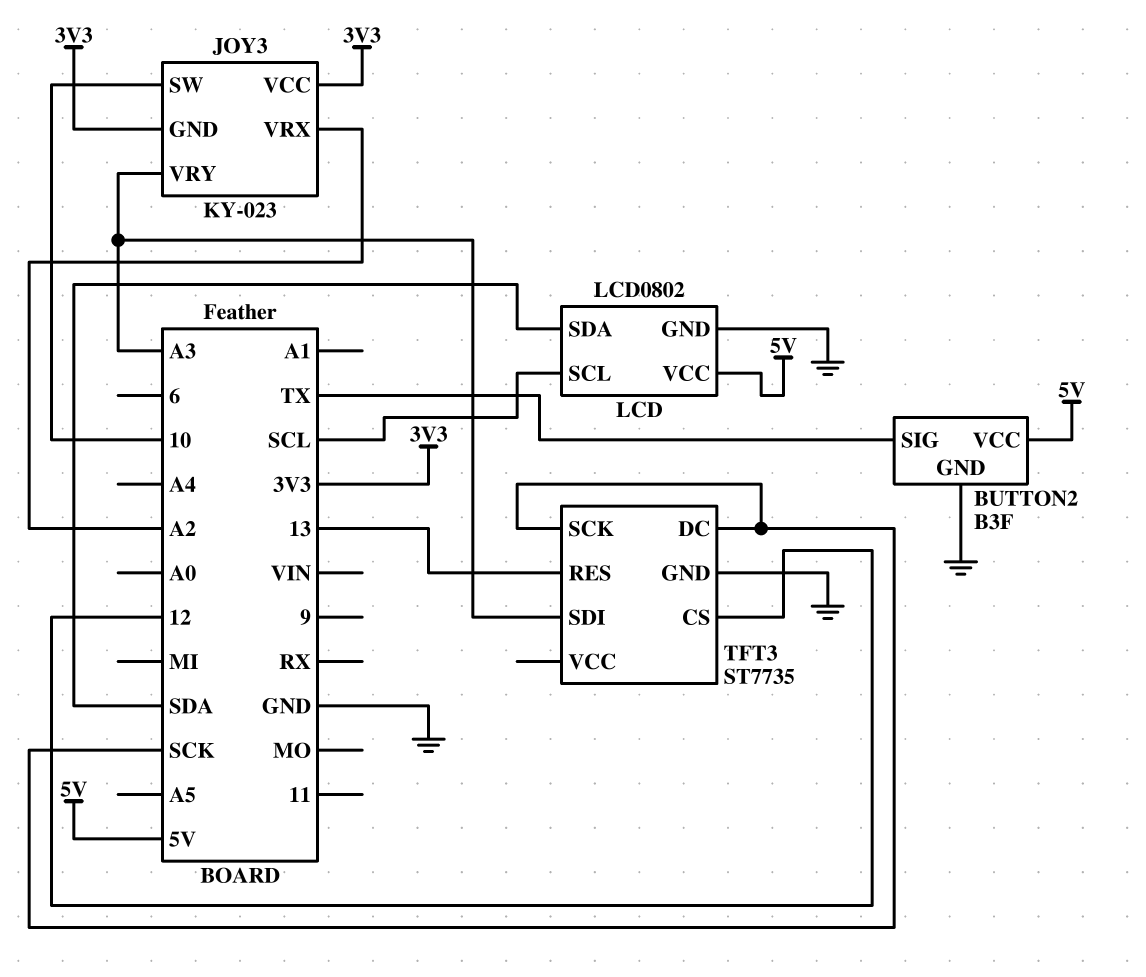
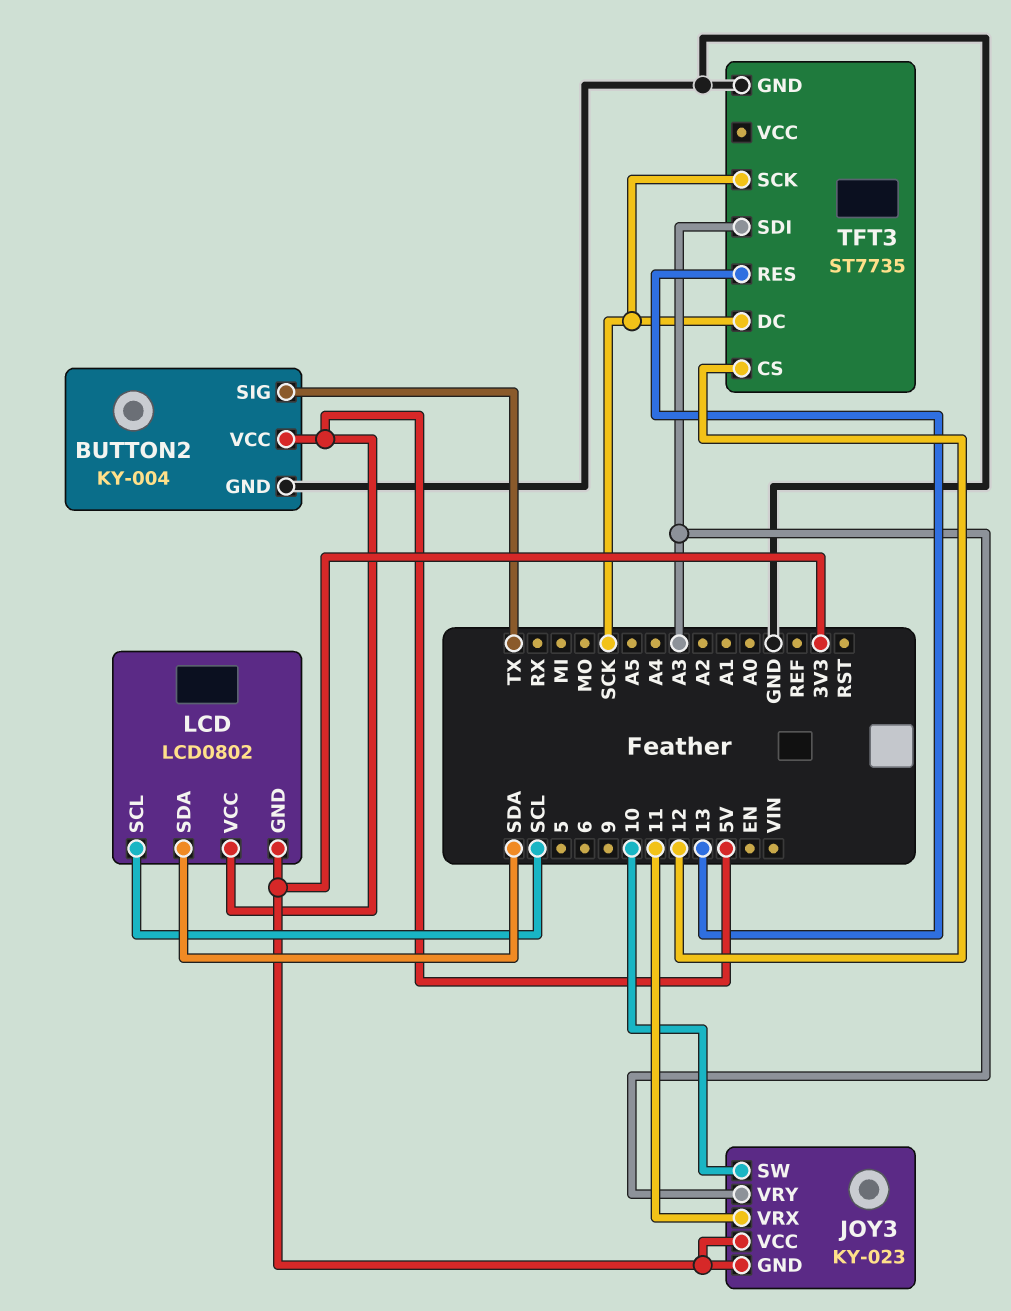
BUTTON2: B3F -> KY-004
JOY3 pin VRX: A2 -> 11
LCD pin GND: GND -> 3V3

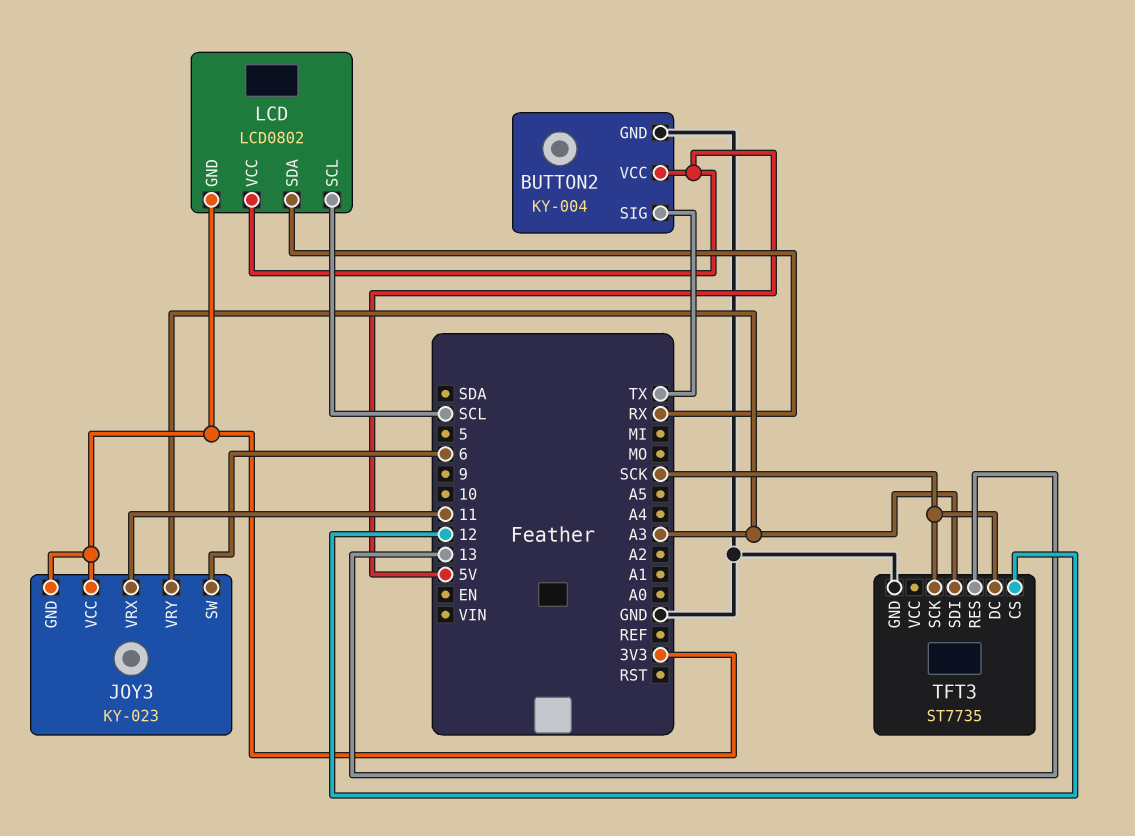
JOY3 pin SW: 10 -> 6
LCD pin SDA: SDA -> RX

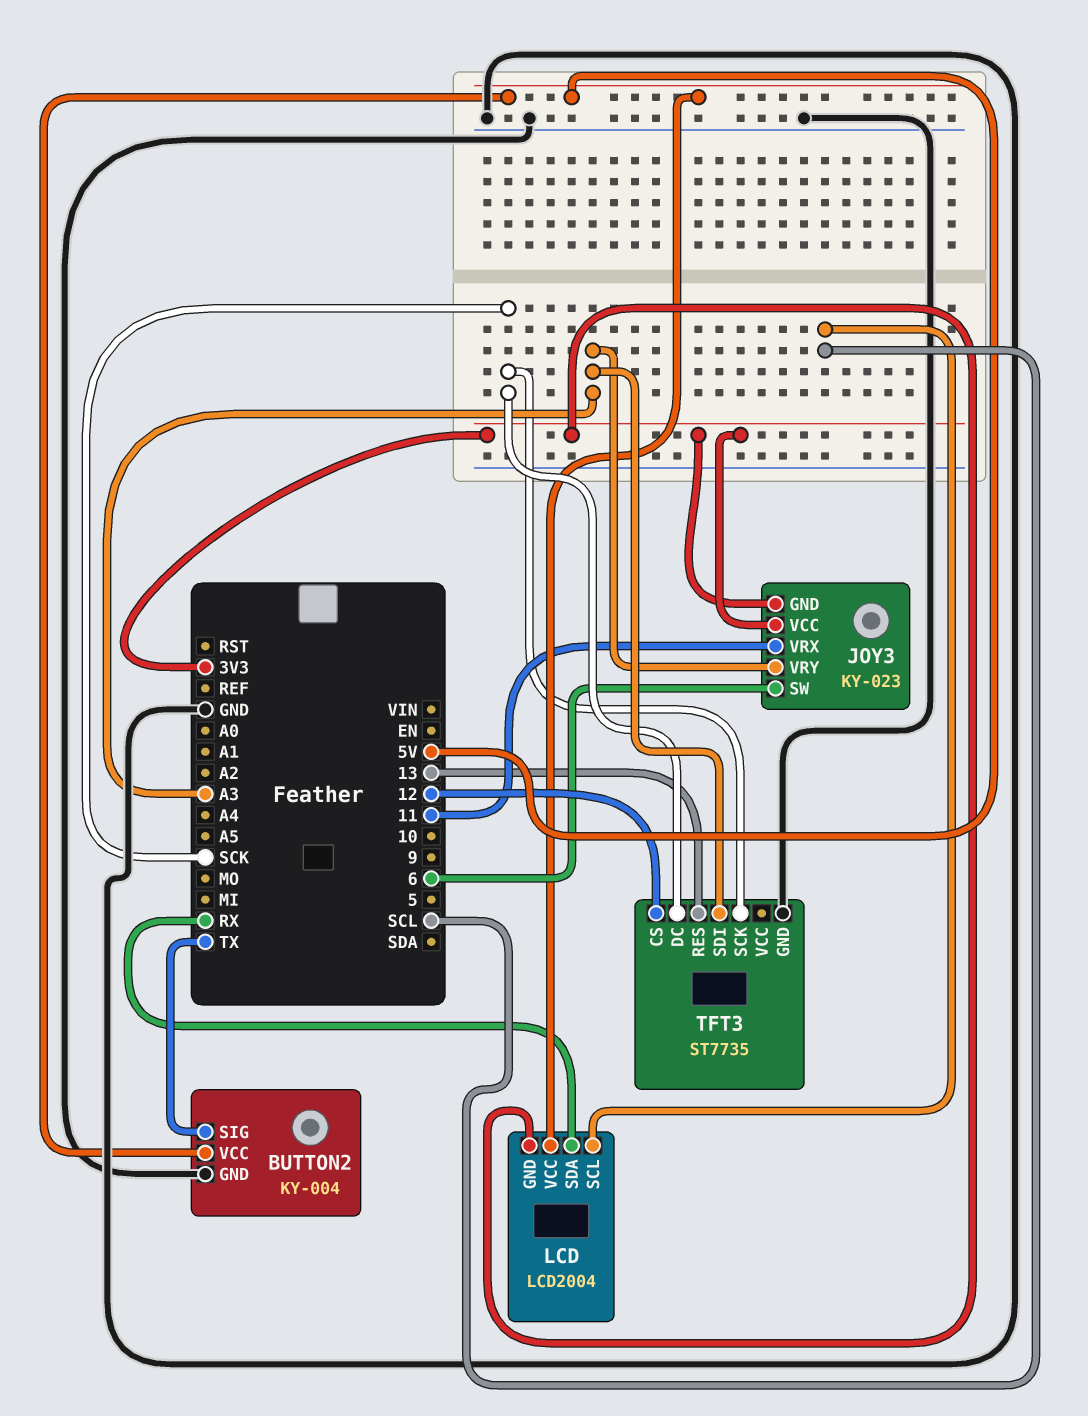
LCD: LCD0802 -> LCD2004

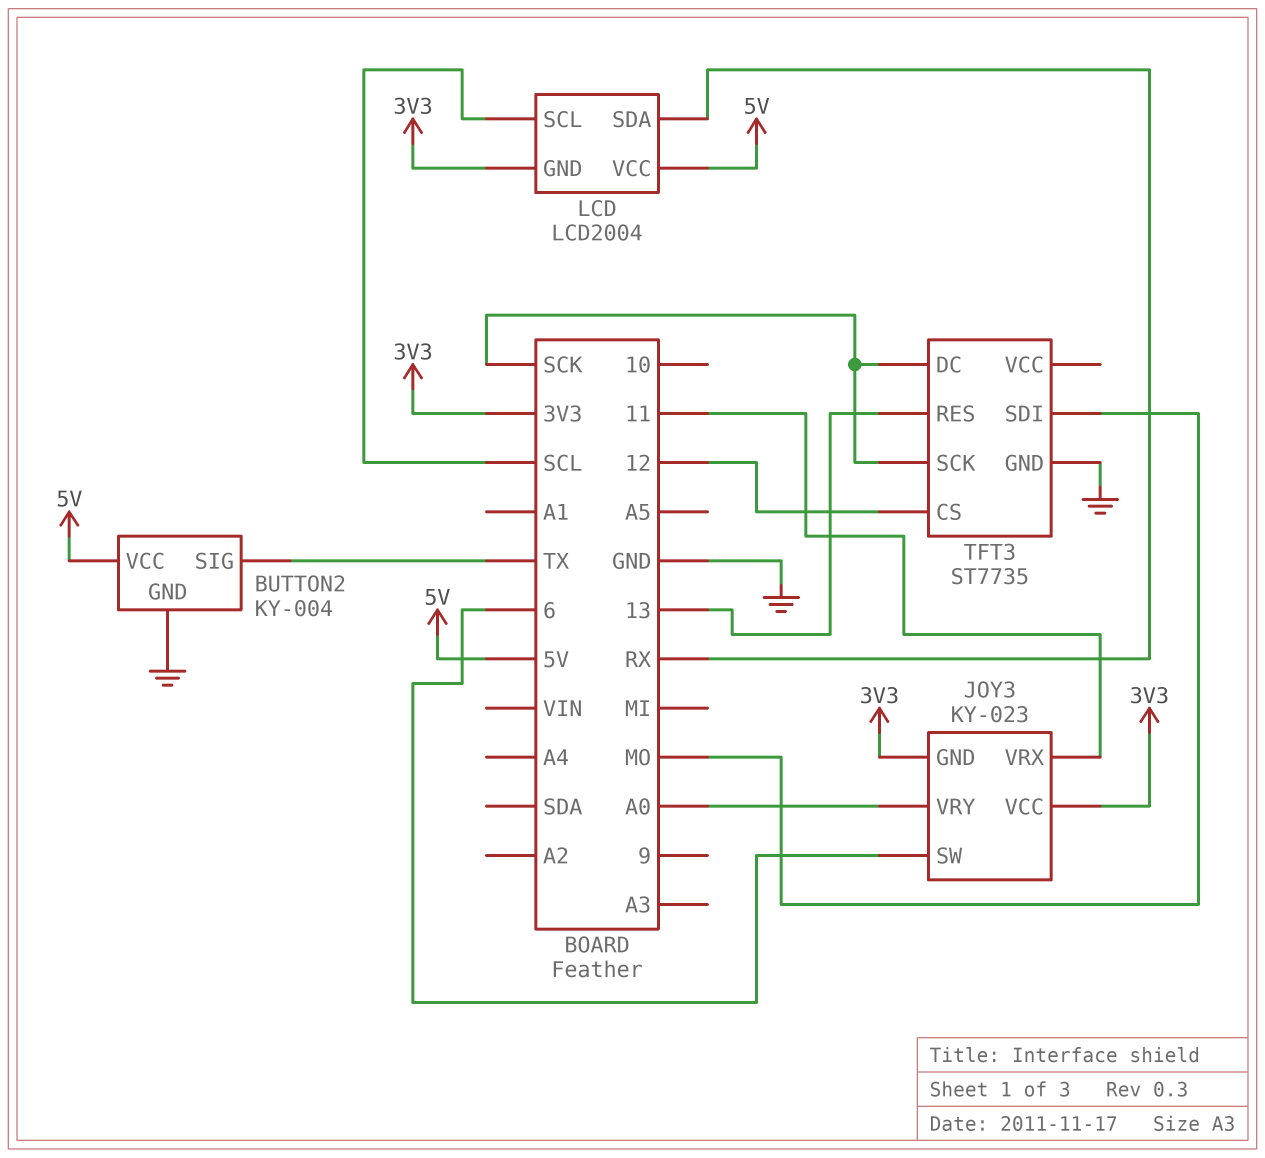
JOY3 pin VRY: A3 -> A0
TFT3 pin SDI: A3 -> MO

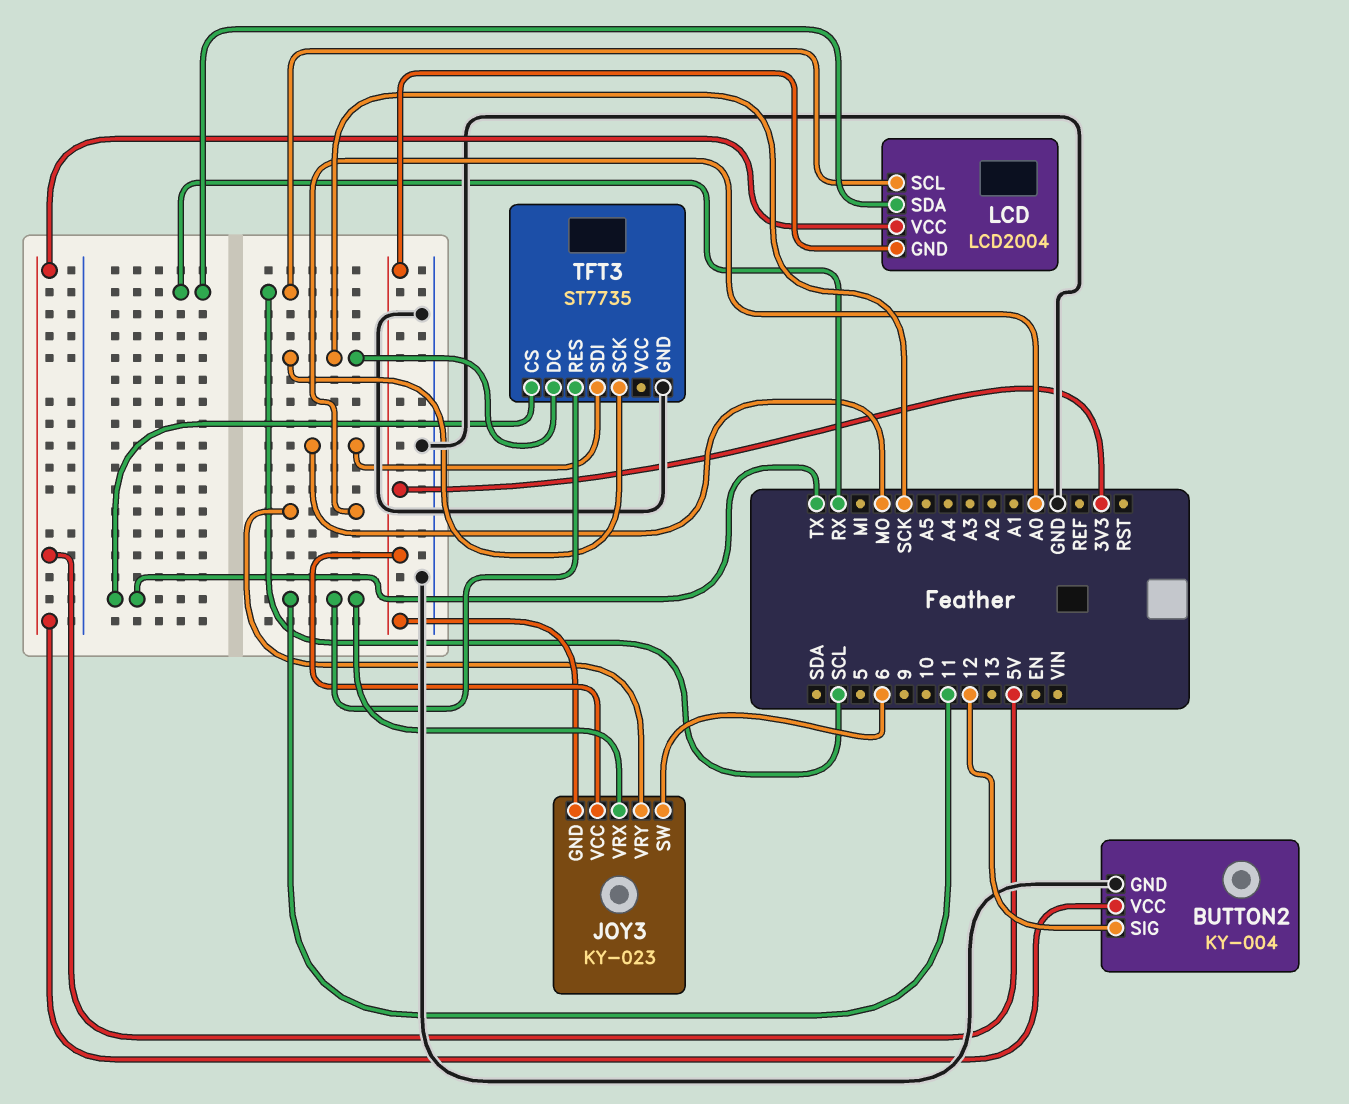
BUTTON2 pin SIG: TX -> 12
TFT3 pin CS: 12 -> TX
TFT3 pin RES: 13 -> 11

